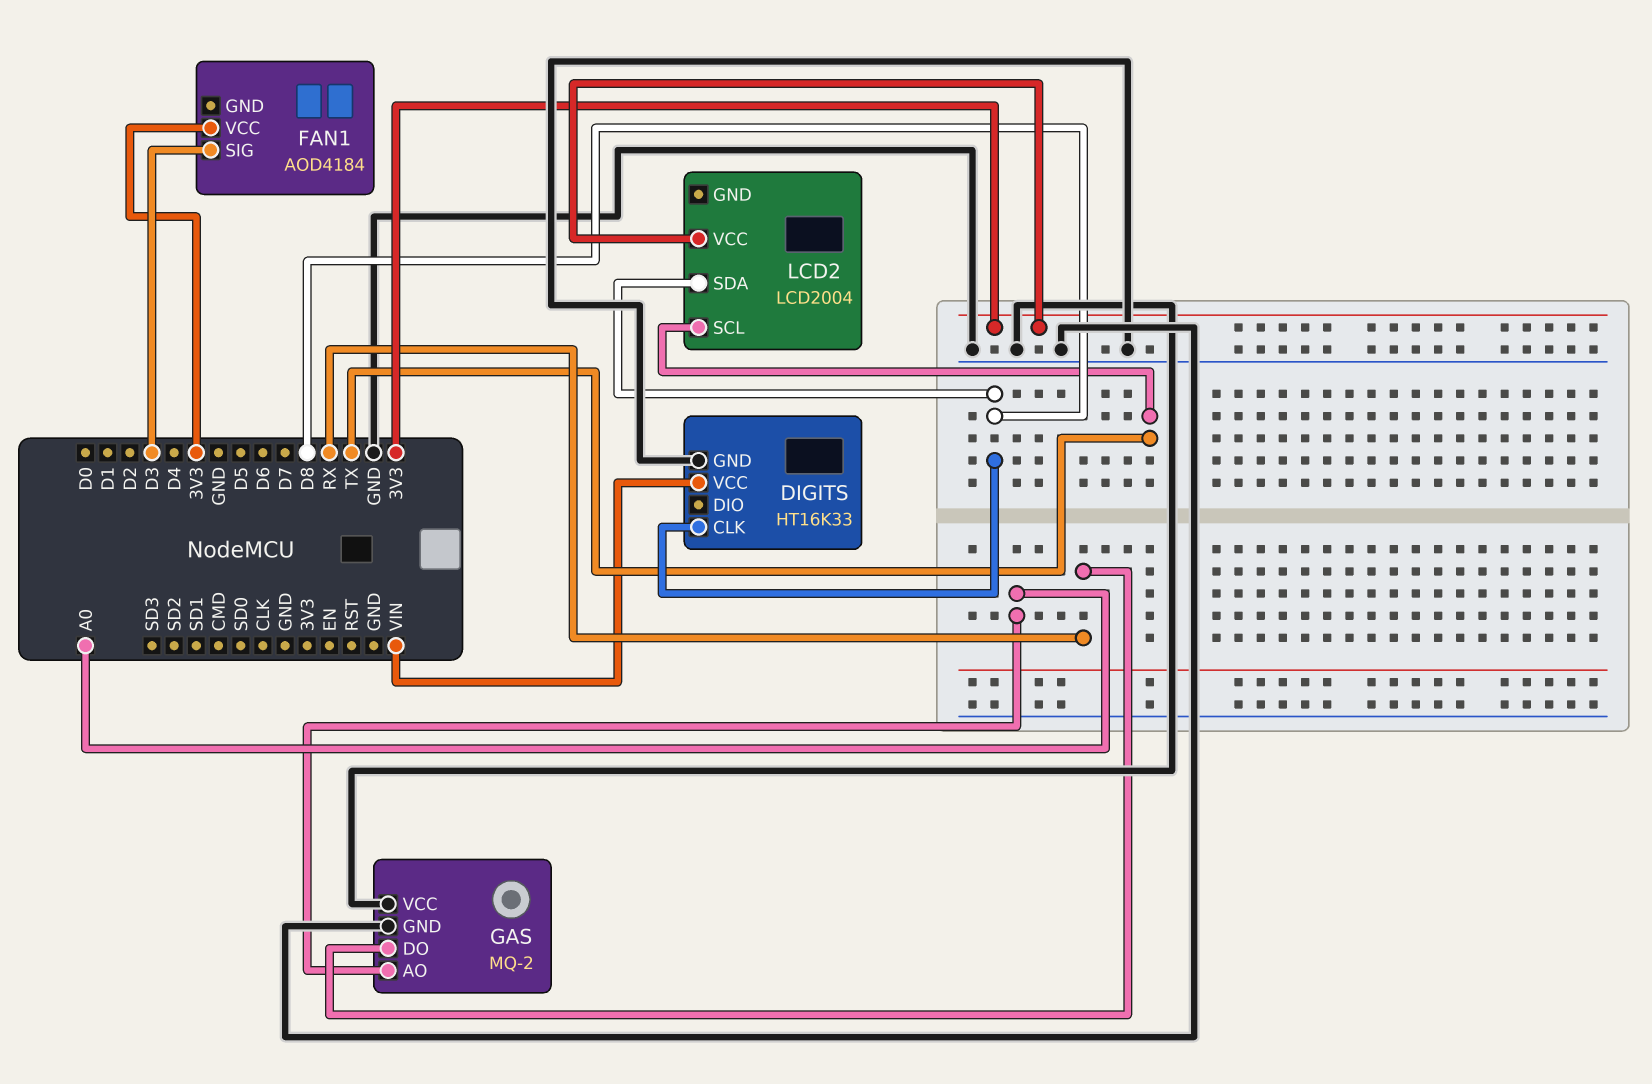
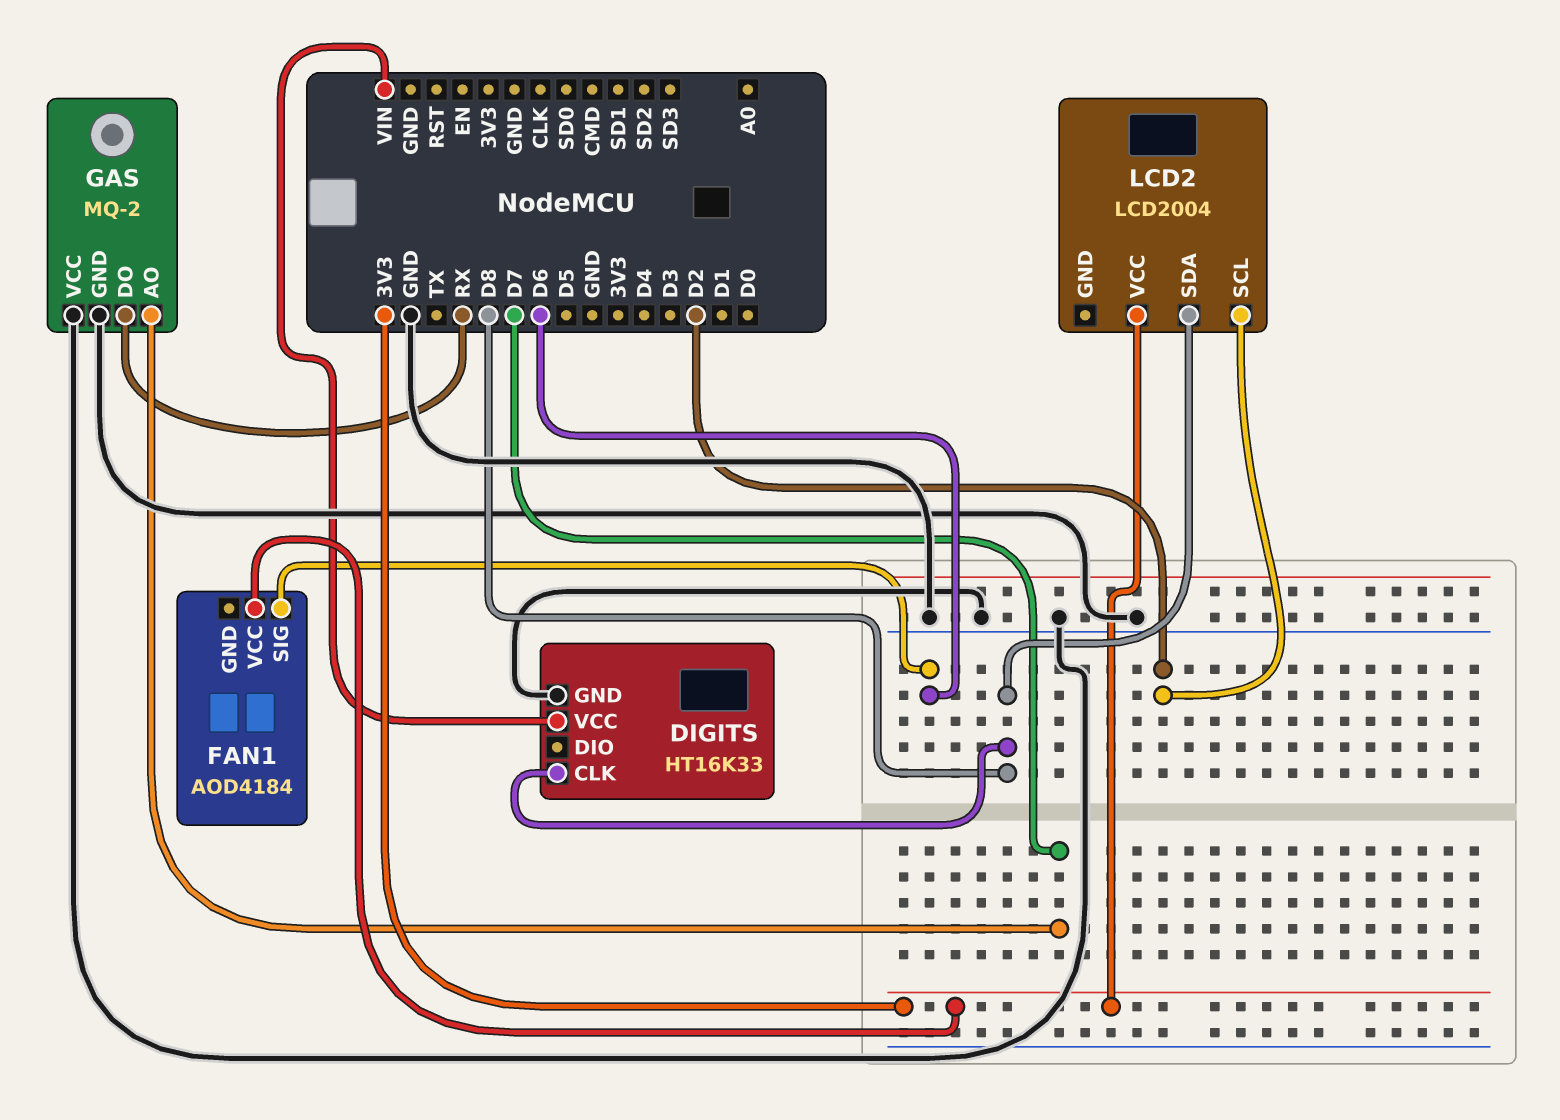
FAN1 pin SIG: D3 -> D6
GAS pin AO: A0 -> D7
LCD2 pin SCL: TX -> D2

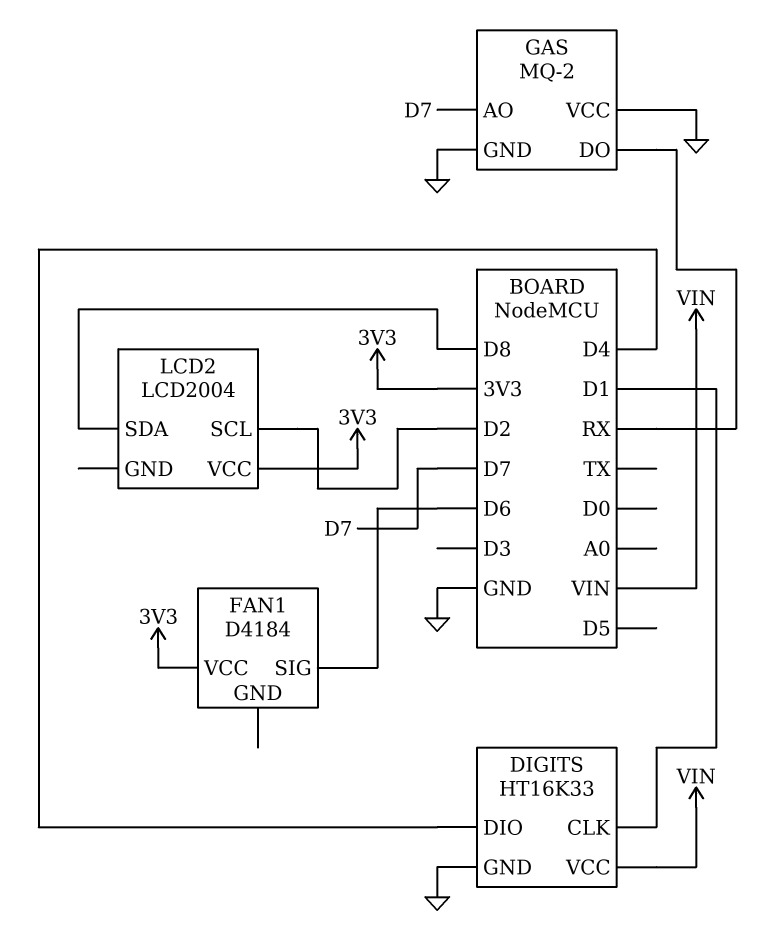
DIGITS pin CLK: D8 -> D1
DIGITS pin DIO: none -> D4
FAN1: AOD4184 -> D4184

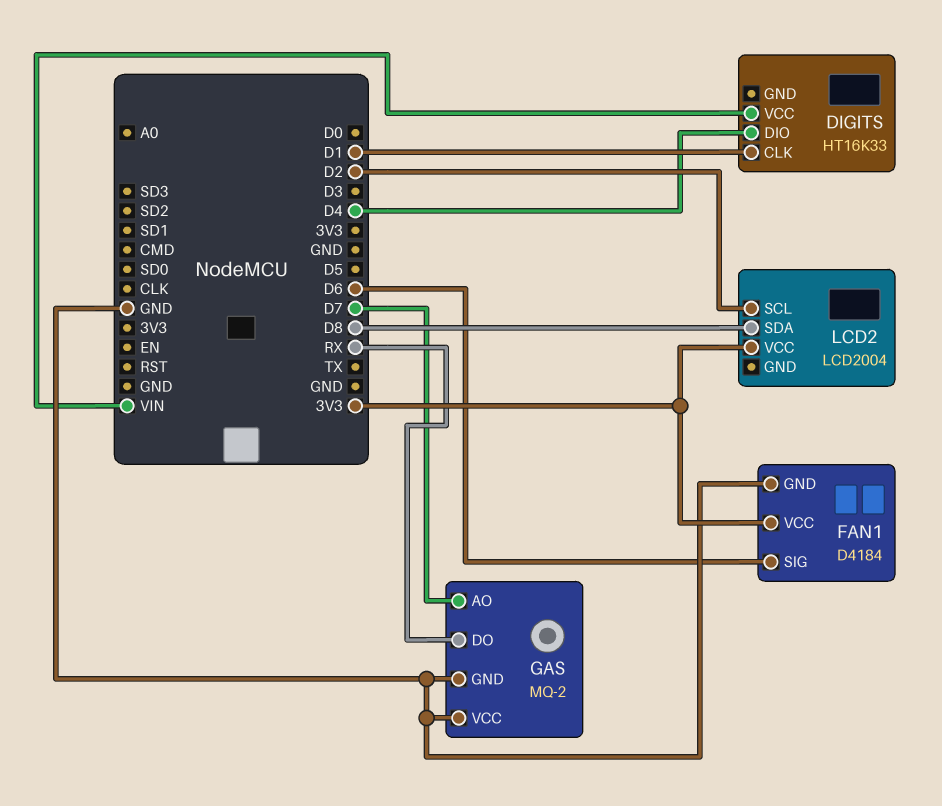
DIGITS pin GND: GND -> none
FAN1 pin GND: none -> GND

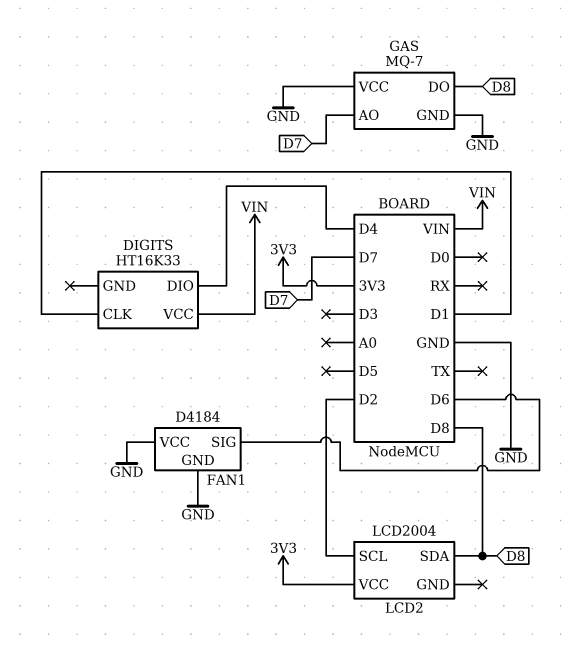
FAN1 pin VCC: 3V3 -> GND
GAS: MQ-2 -> MQ-7
GAS pin DO: RX -> D8

